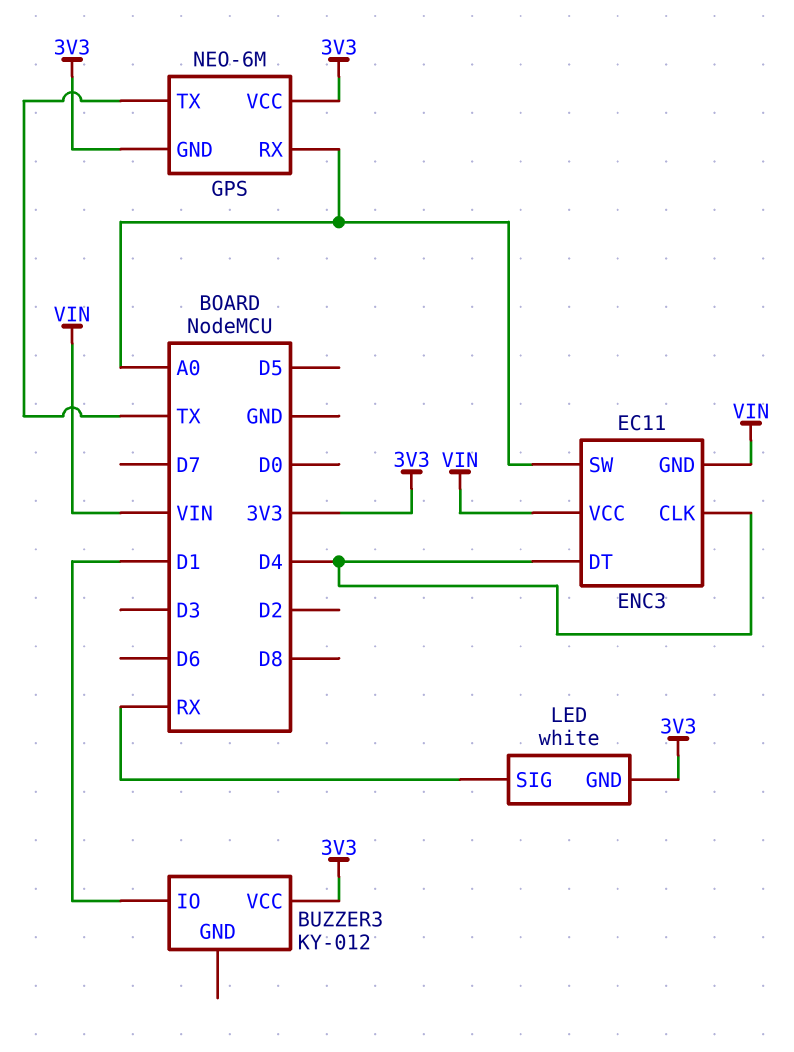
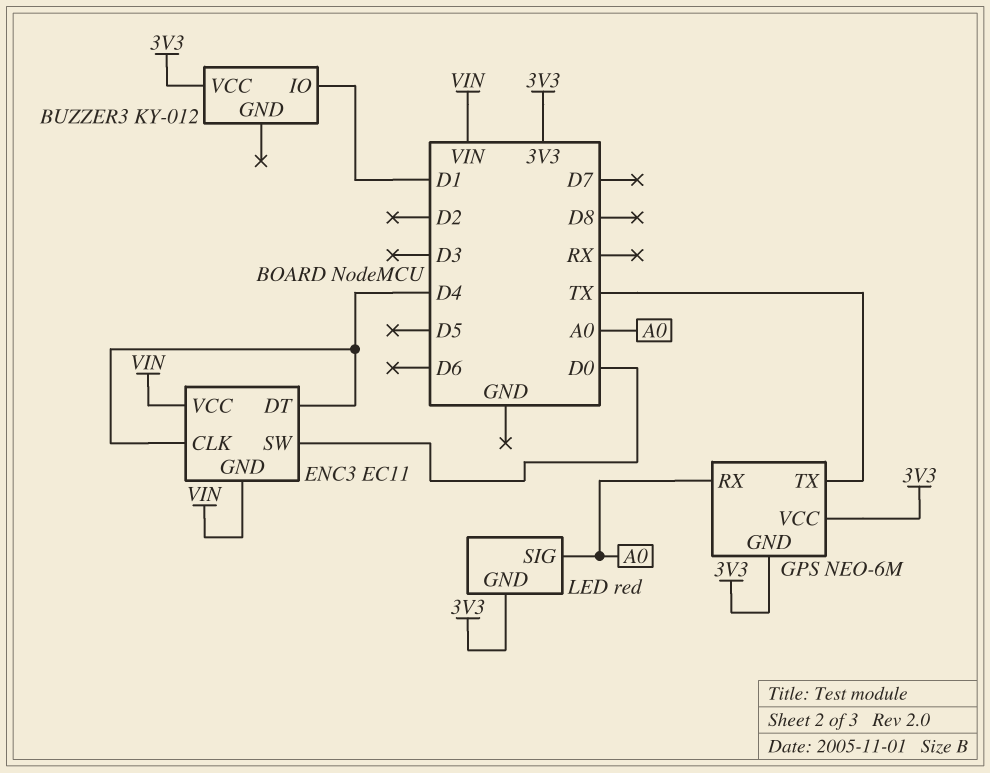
ENC3 pin SW: A0 -> D0
LED: white -> red
LED pin SIG: RX -> A0

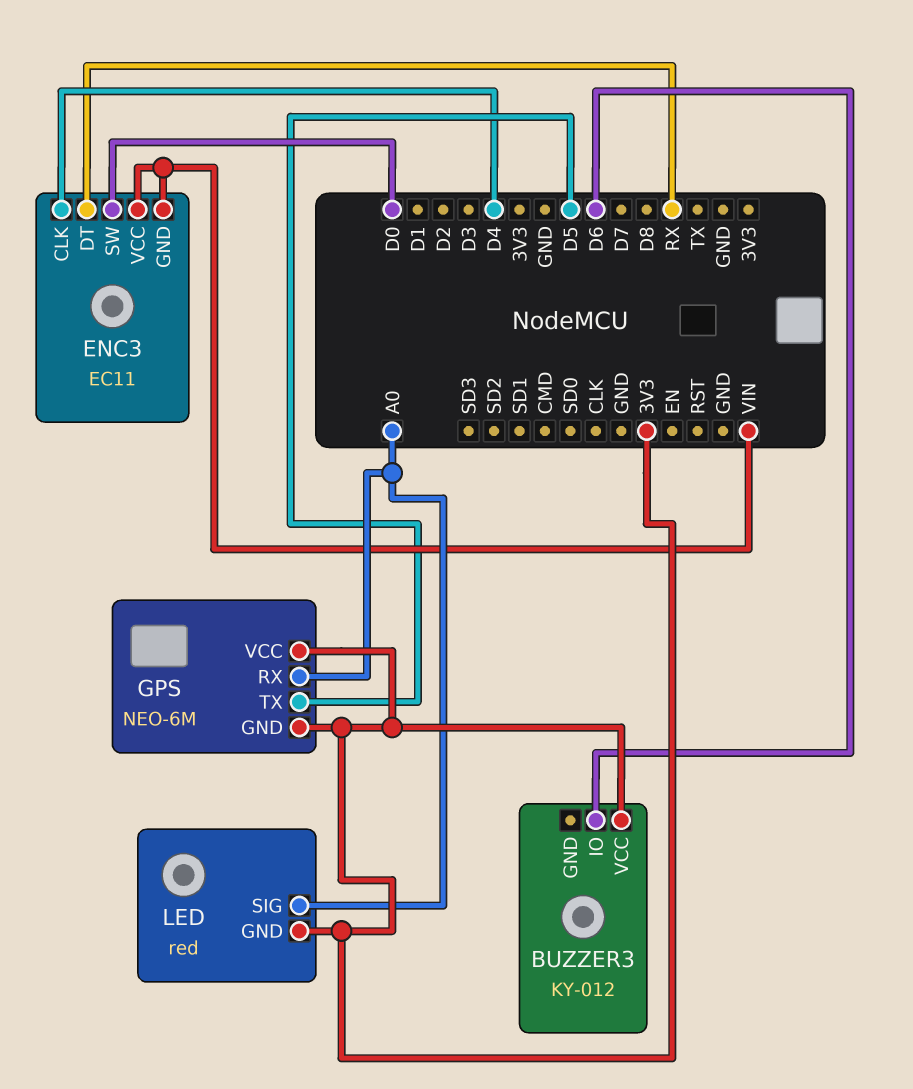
BUZZER3 pin IO: D1 -> D6
ENC3 pin DT: D4 -> RX
GPS pin TX: TX -> D5

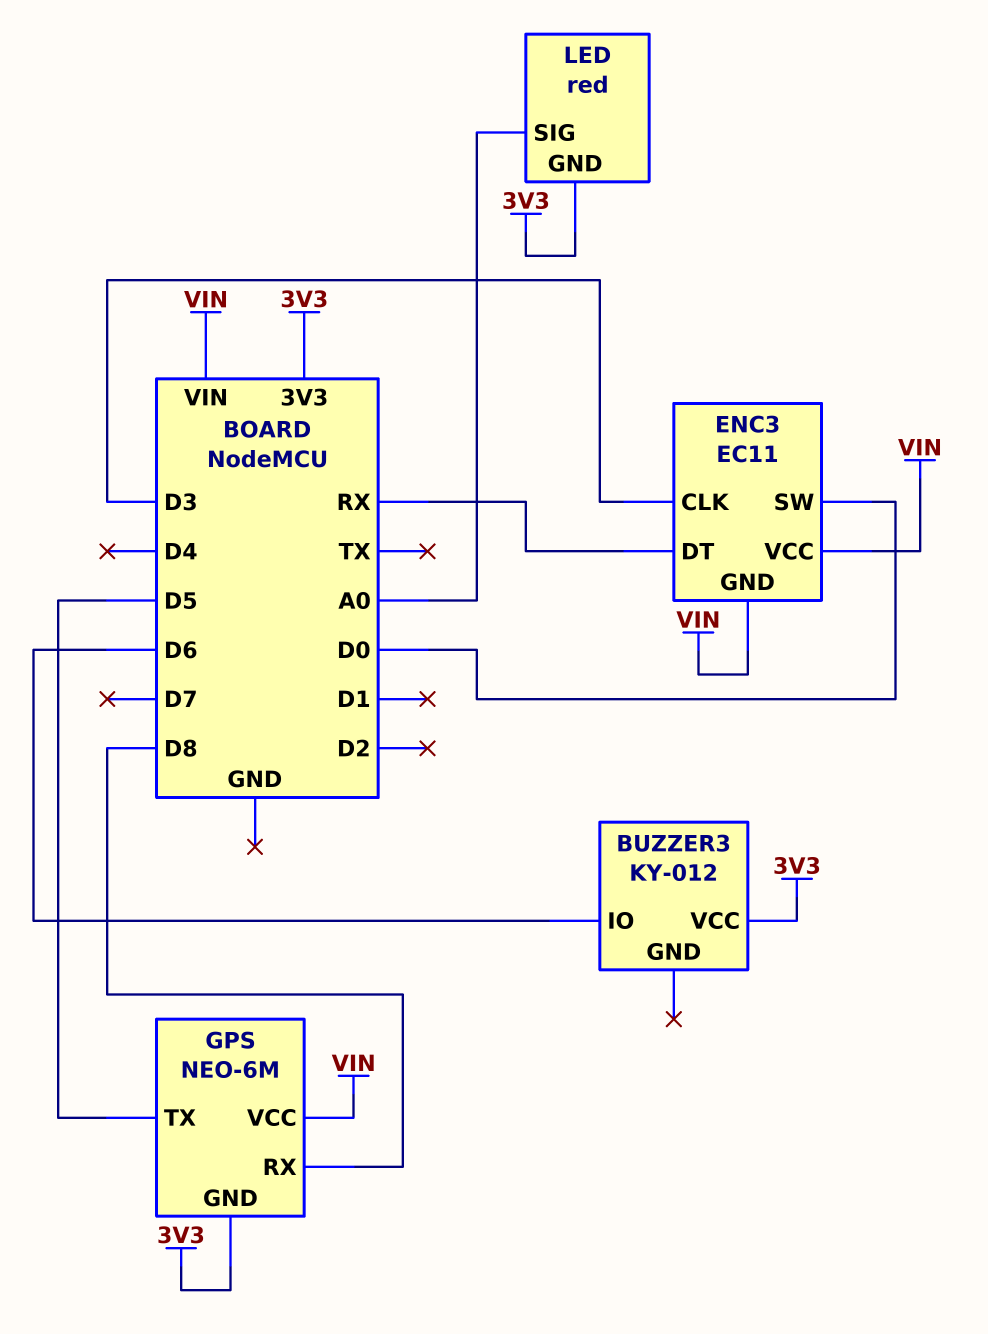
ENC3 pin CLK: D4 -> D3
GPS pin RX: A0 -> D8
GPS pin VCC: 3V3 -> VIN

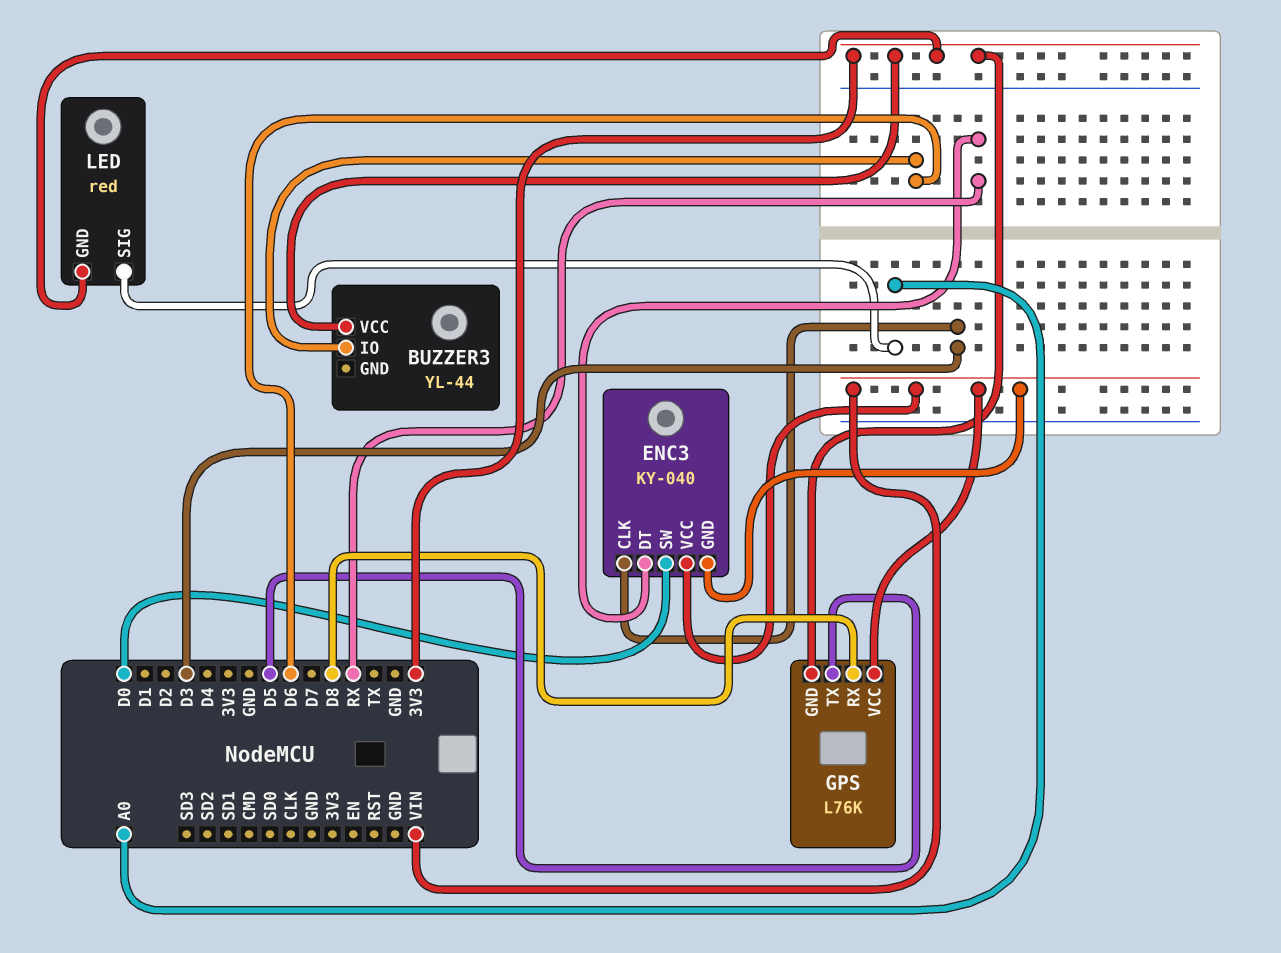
BUZZER3: KY-012 -> YL-44
ENC3: EC11 -> KY-040
GPS: NEO-6M -> L76K

